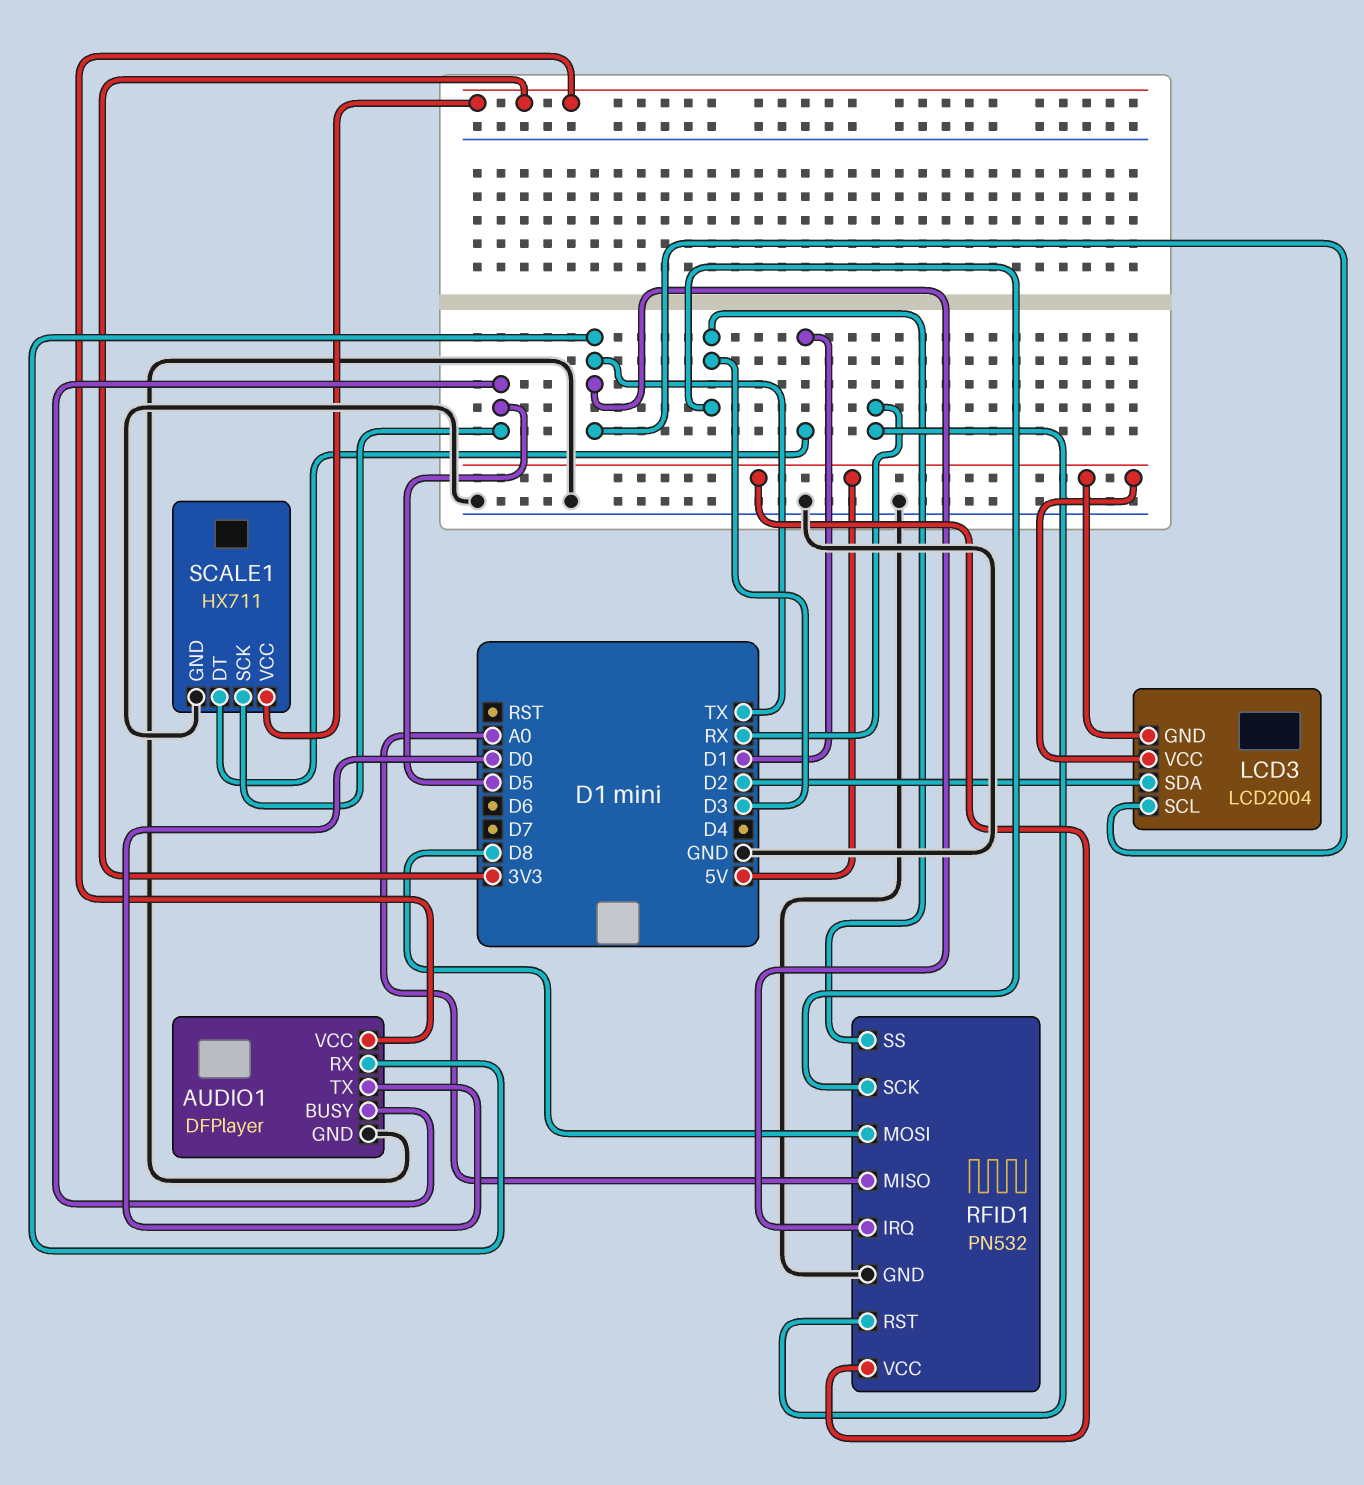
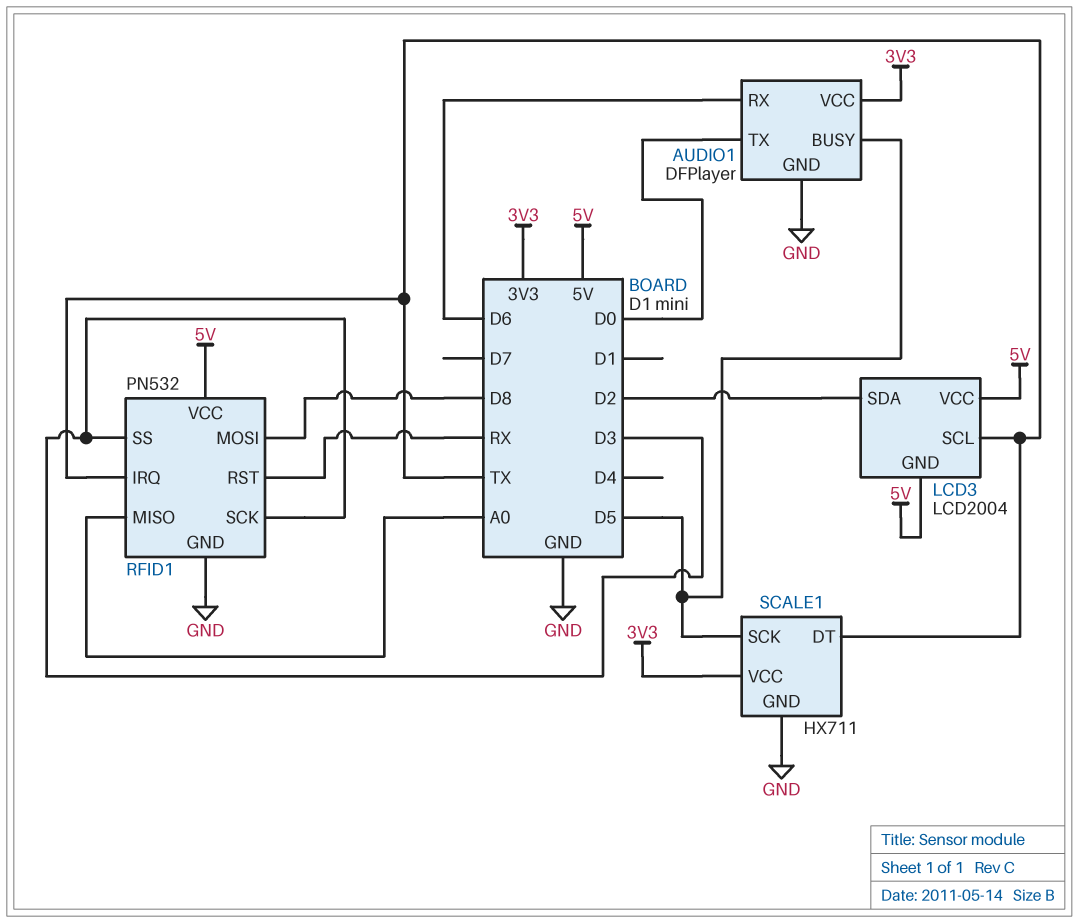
AUDIO1 pin RX: TX -> D6
SCALE1 pin DT: D1 -> TX

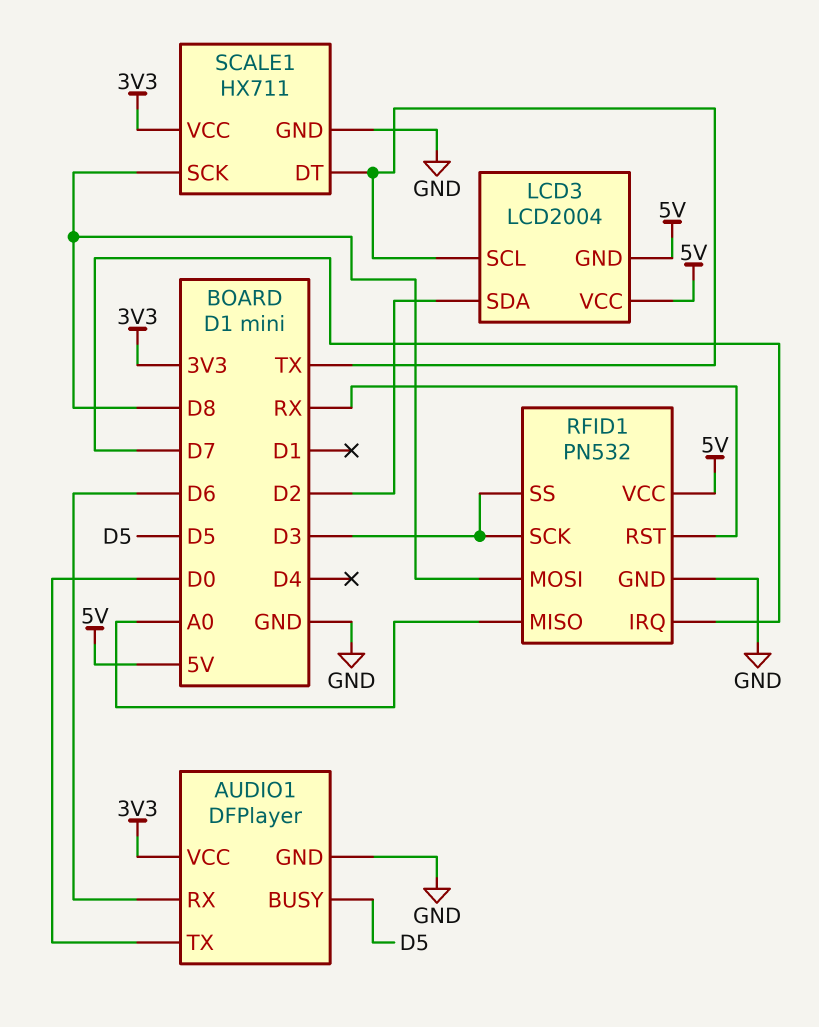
RFID1 pin IRQ: TX -> D7
SCALE1 pin SCK: D5 -> D8

